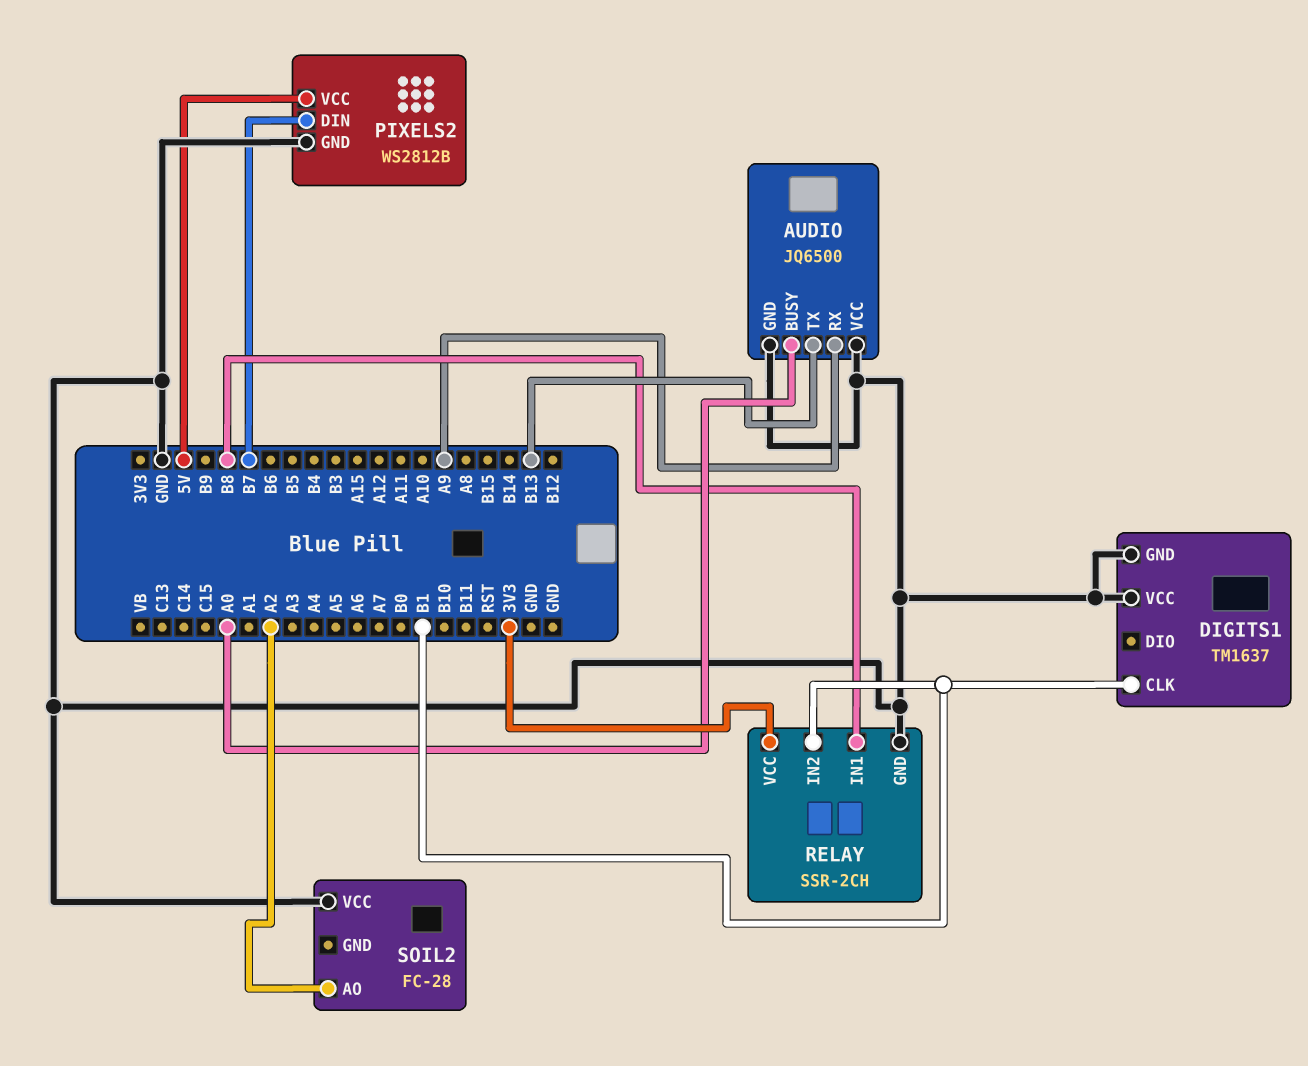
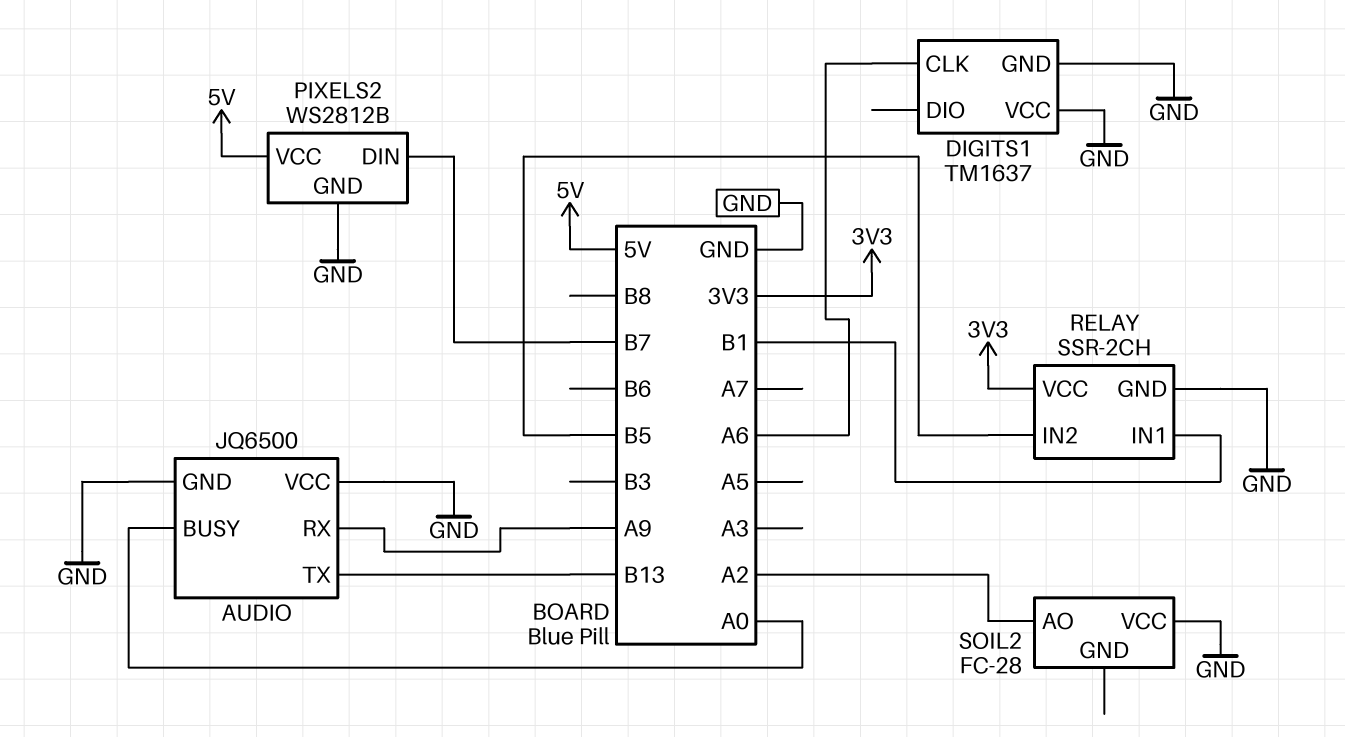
DIGITS1 pin CLK: B1 -> A6
RELAY pin IN1: B8 -> B1
RELAY pin IN2: B1 -> B5

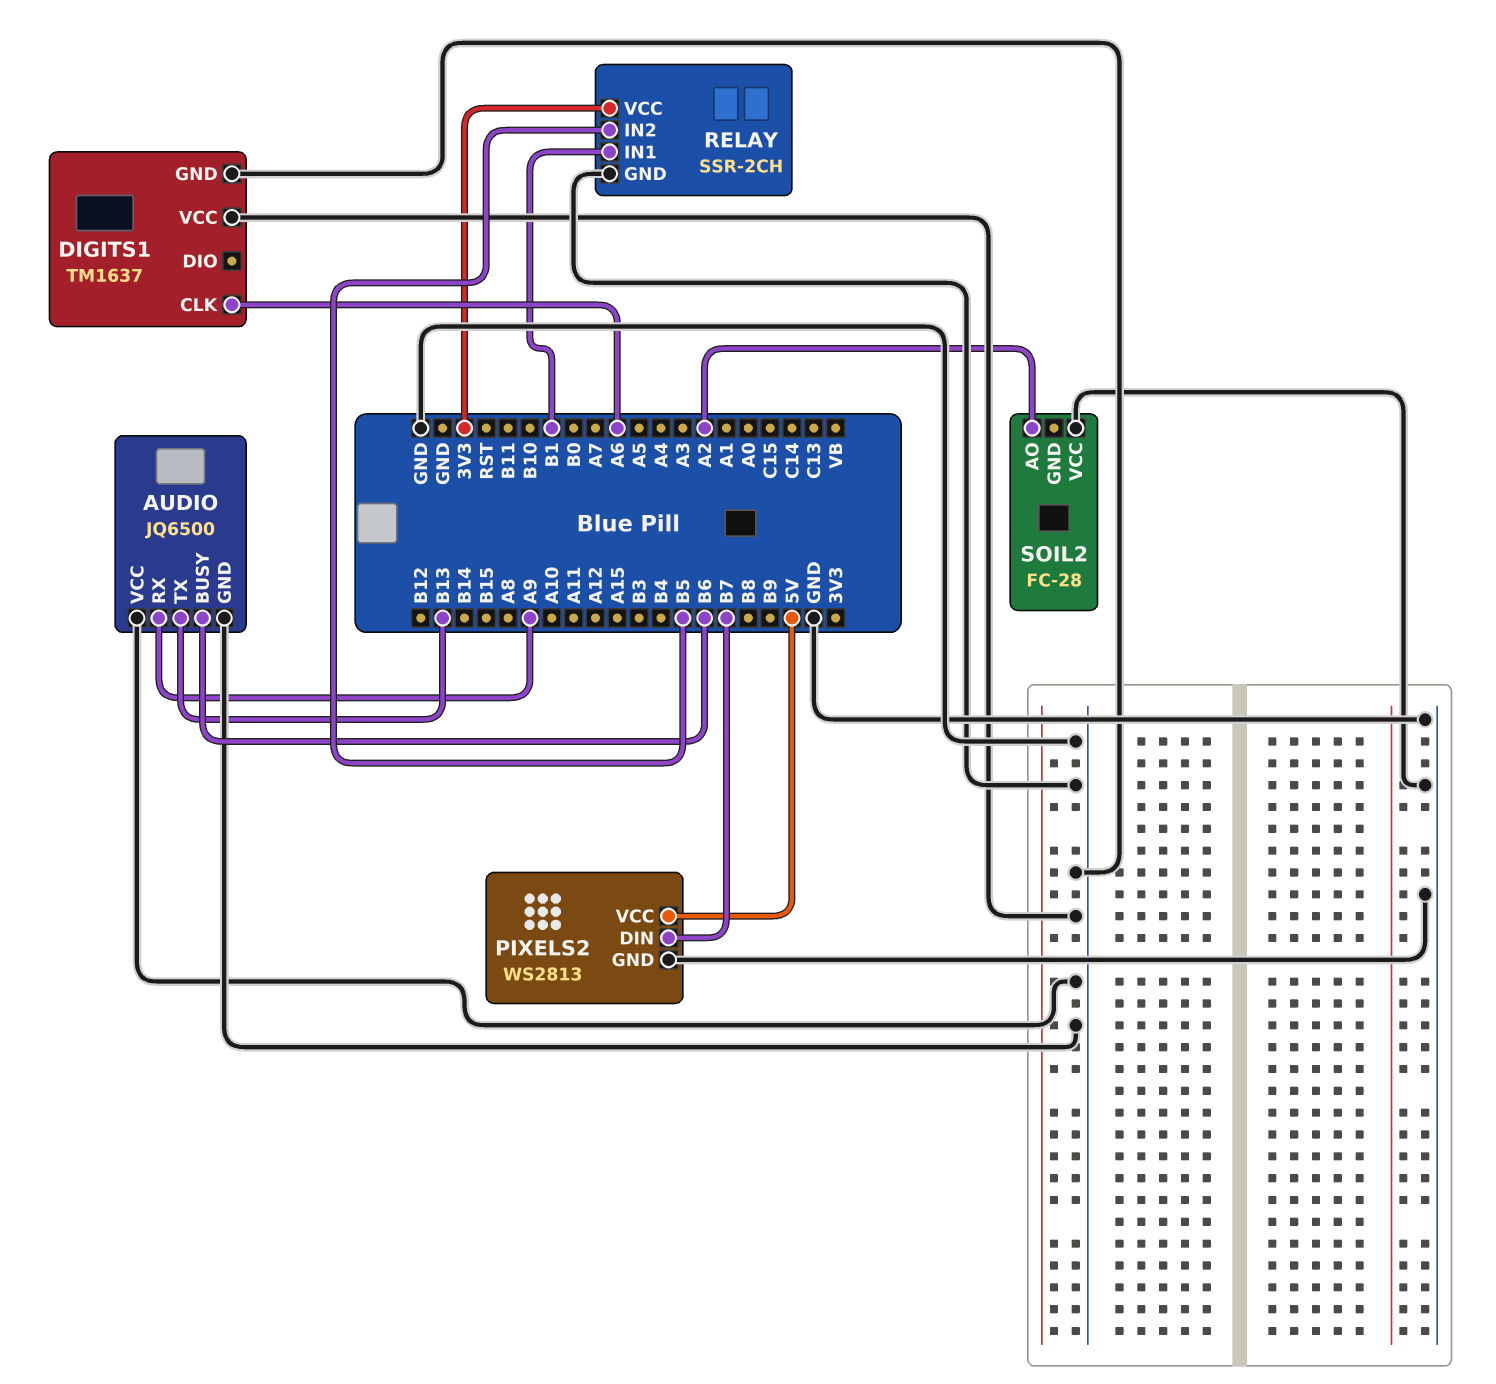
AUDIO pin BUSY: A0 -> B6
PIXELS2: WS2812B -> WS2813

